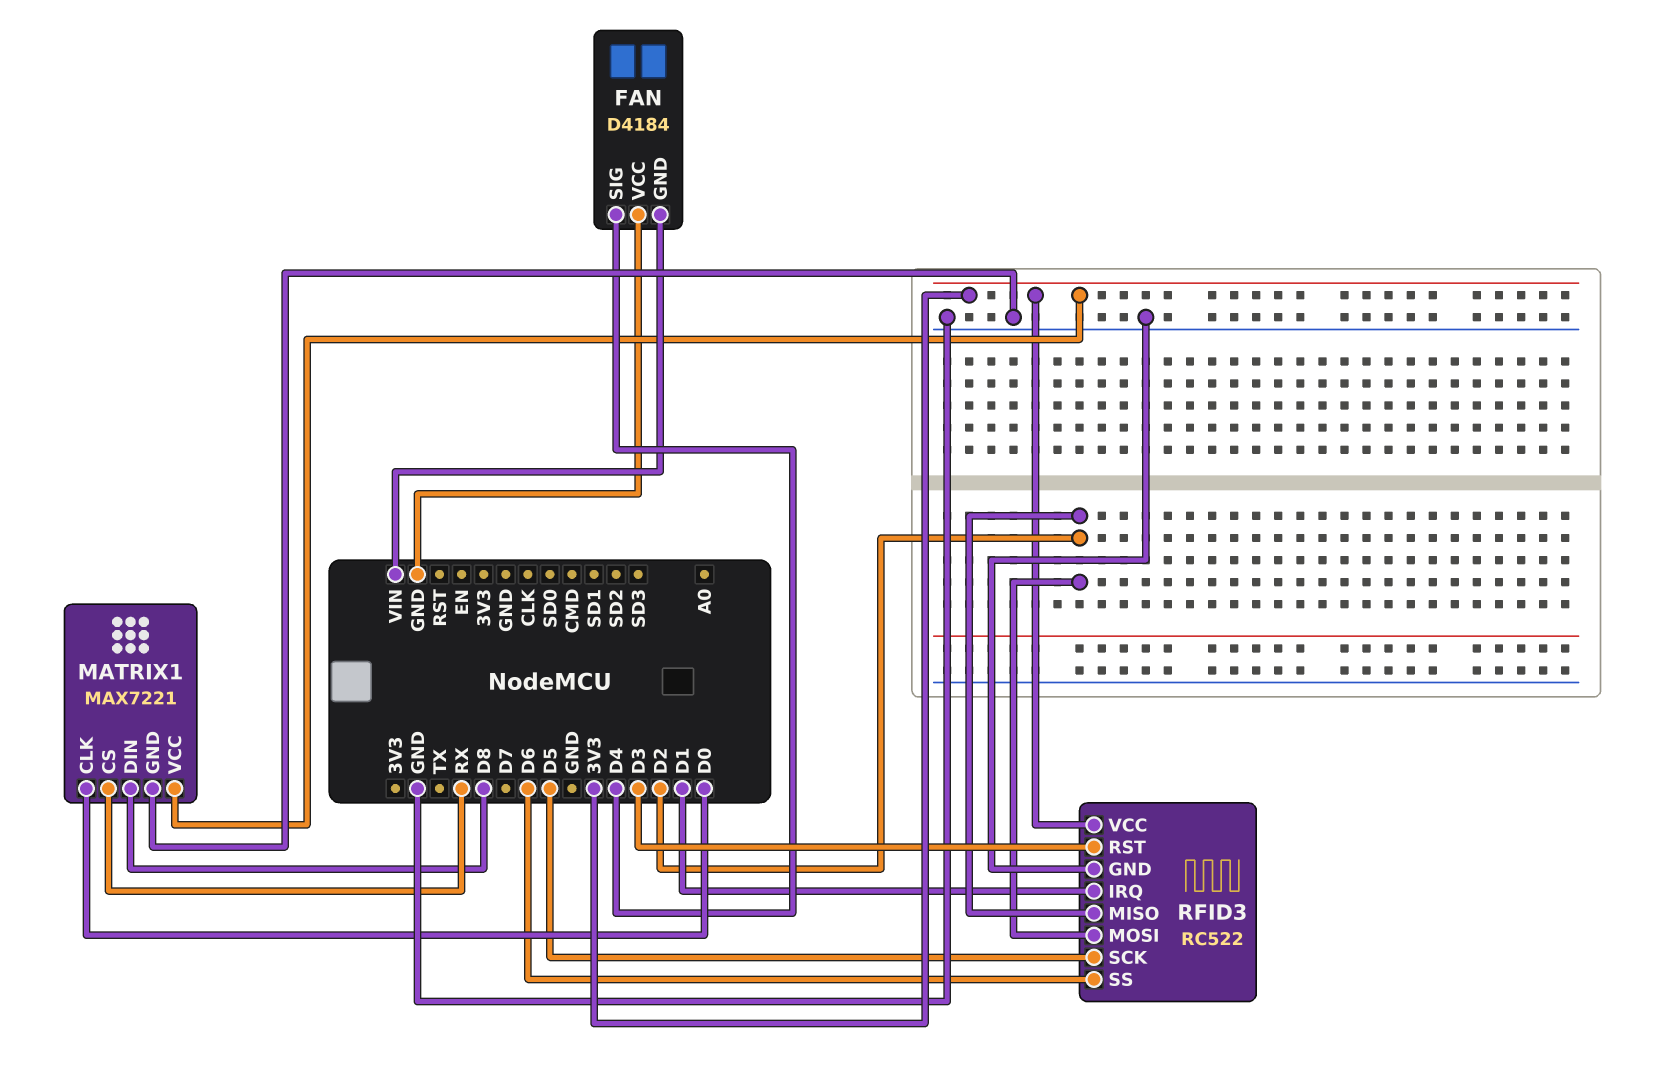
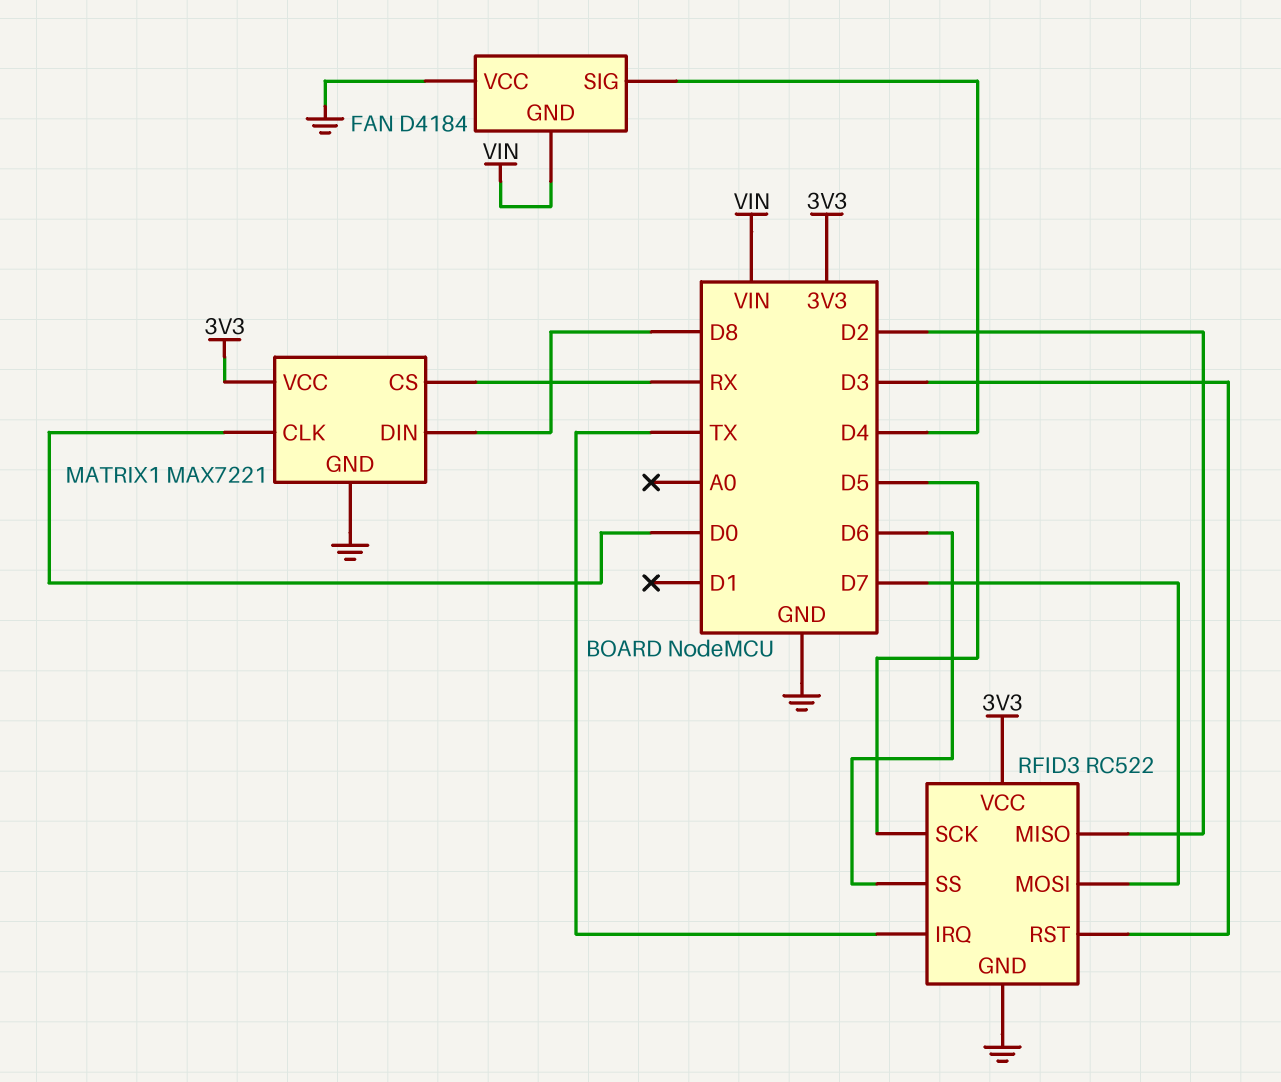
RFID3 pin IRQ: D1 -> TX
RFID3 pin MOSI: D2 -> D7

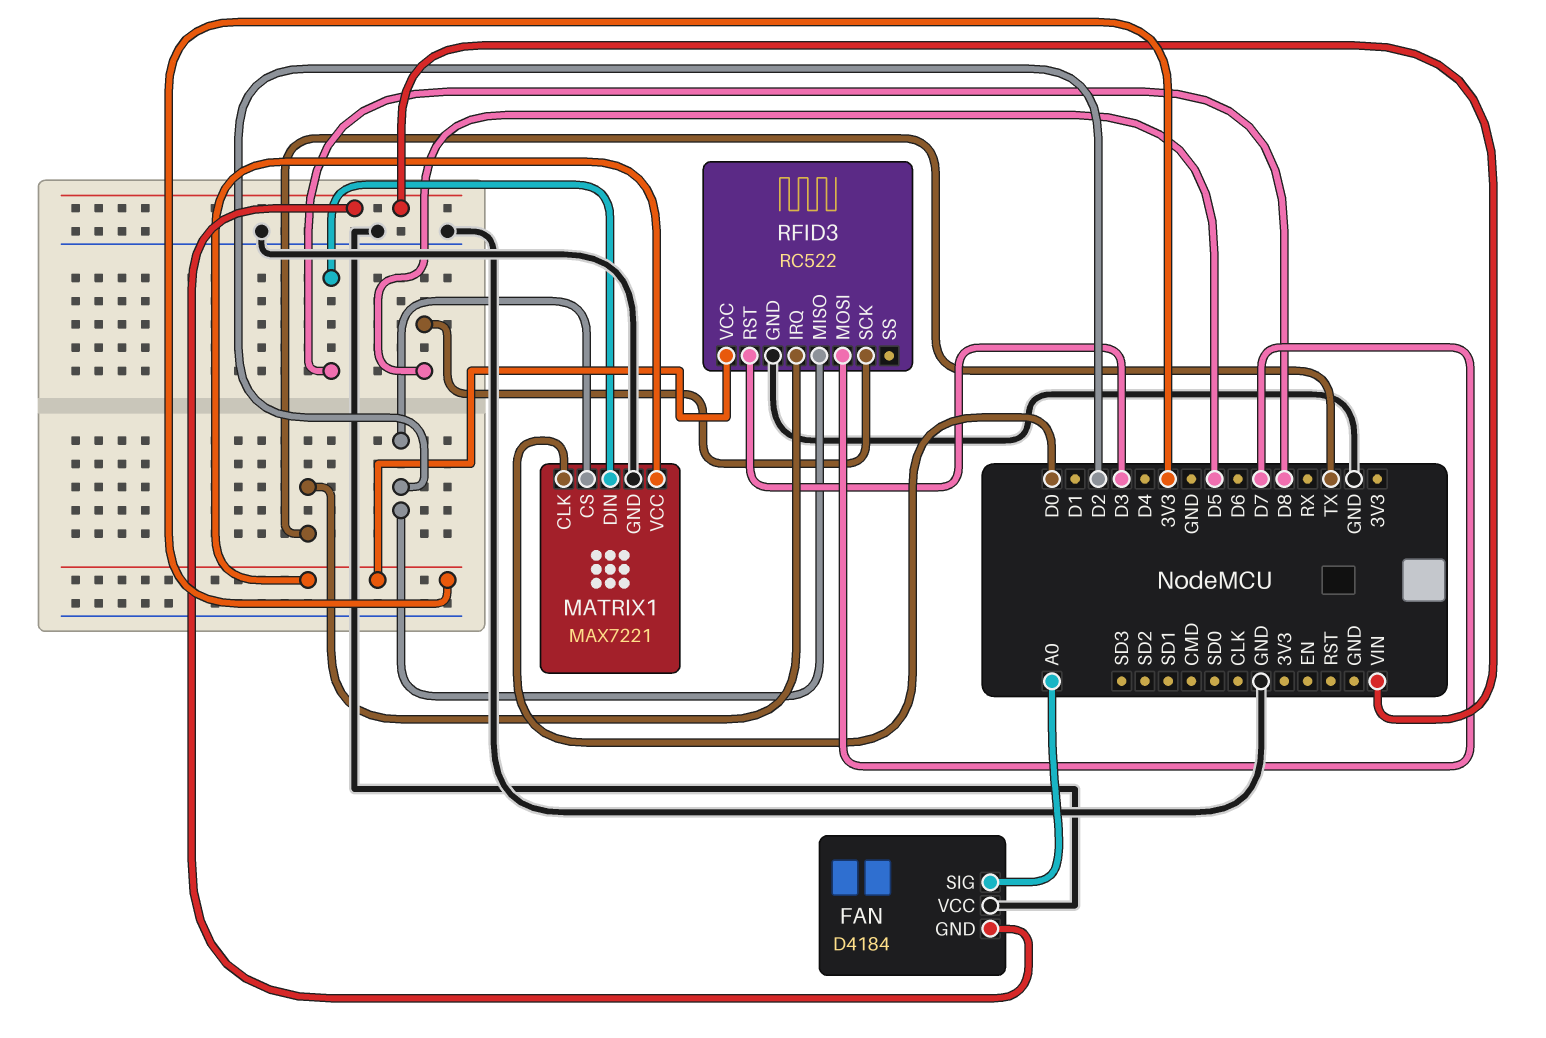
FAN pin SIG: D4 -> A0
MATRIX1 pin CS: RX -> D2
RFID3 pin SS: D6 -> none

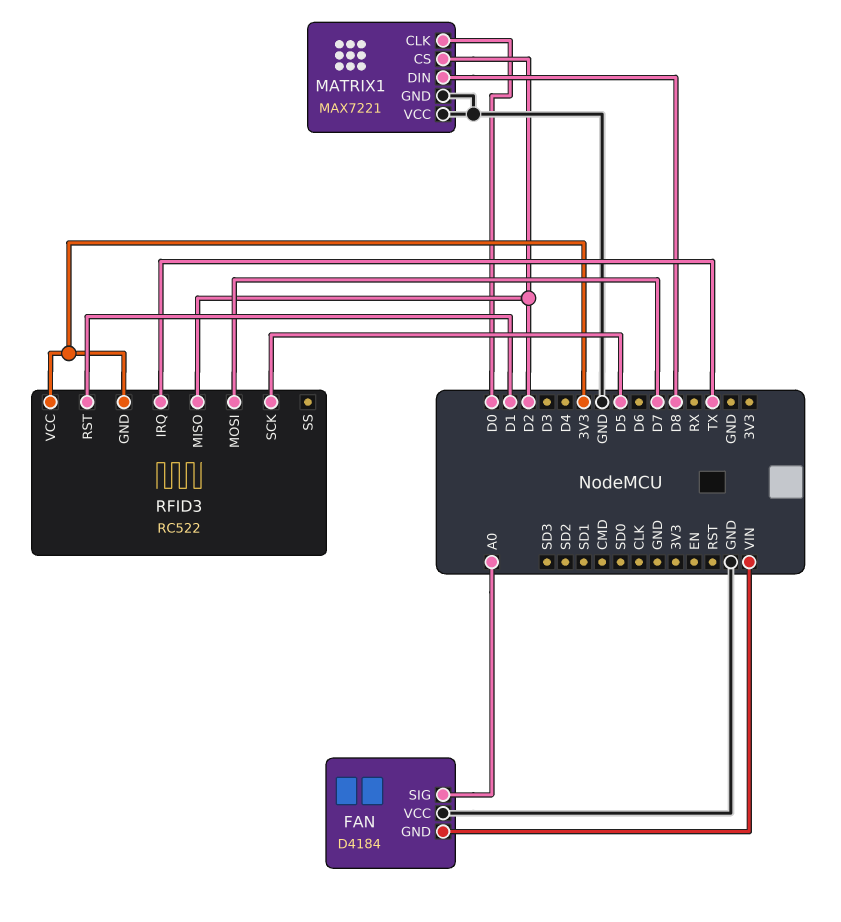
MATRIX1 pin VCC: 3V3 -> GND
RFID3 pin GND: GND -> 3V3
RFID3 pin RST: D3 -> D1

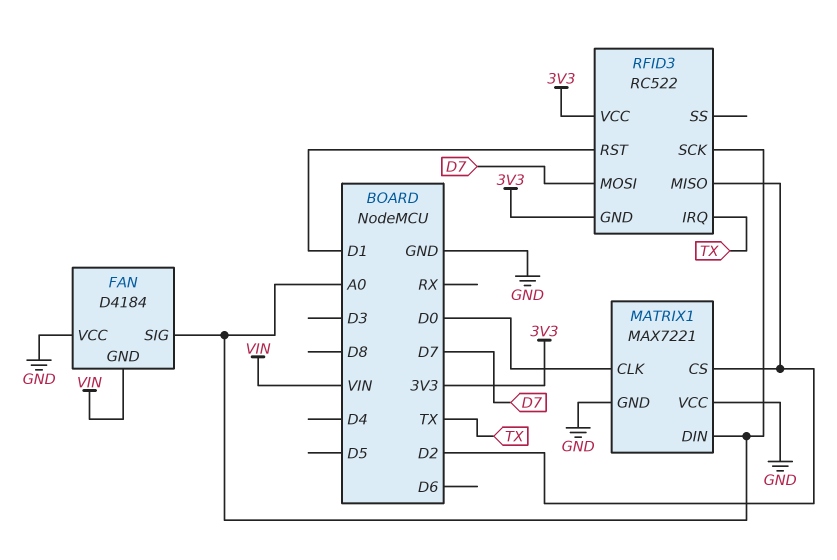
MATRIX1 pin DIN: D8 -> A0
RFID3 pin SCK: D5 -> A0

